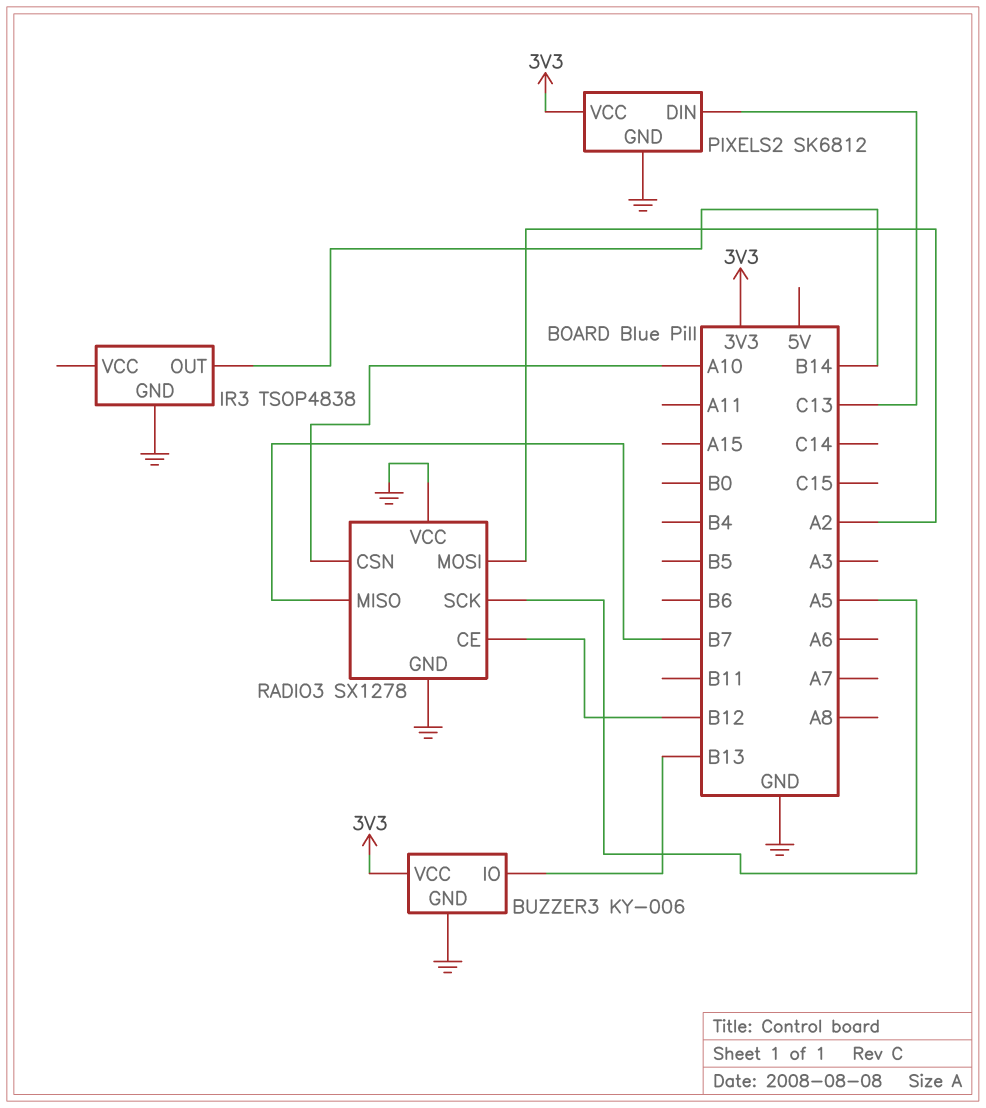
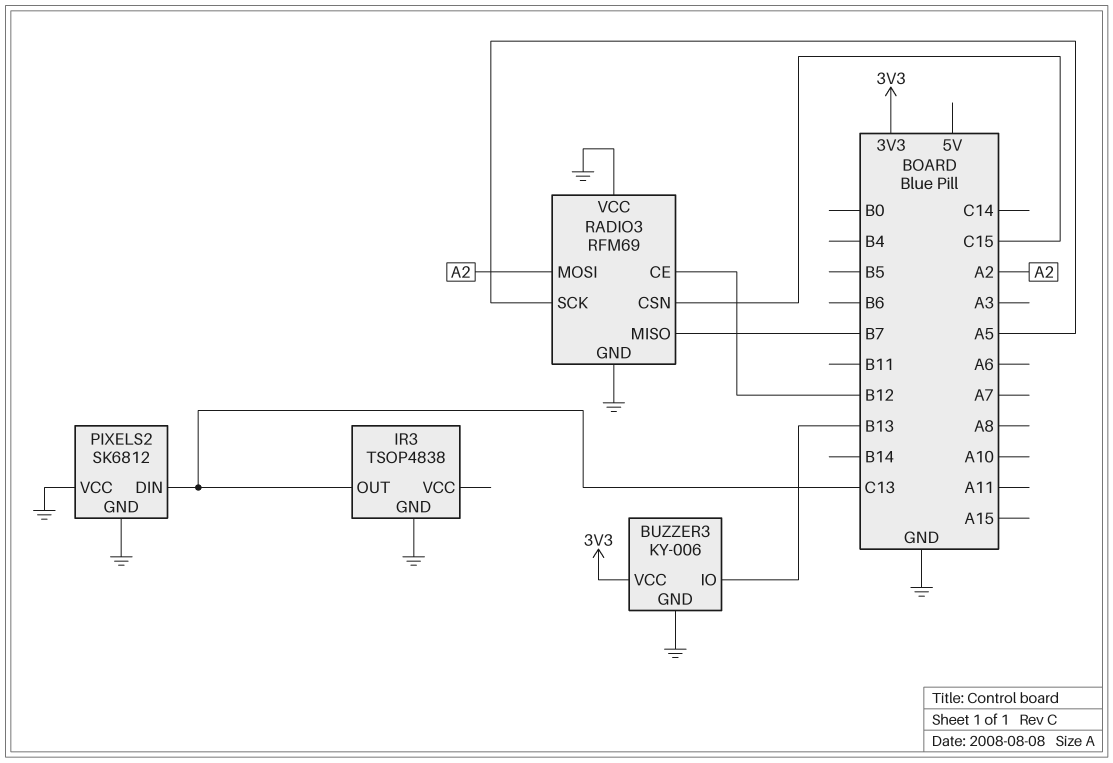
IR3 pin OUT: B14 -> C13
PIXELS2 pin VCC: 3V3 -> GND
RADIO3: SX1278 -> RFM69
RADIO3 pin CSN: A10 -> C15

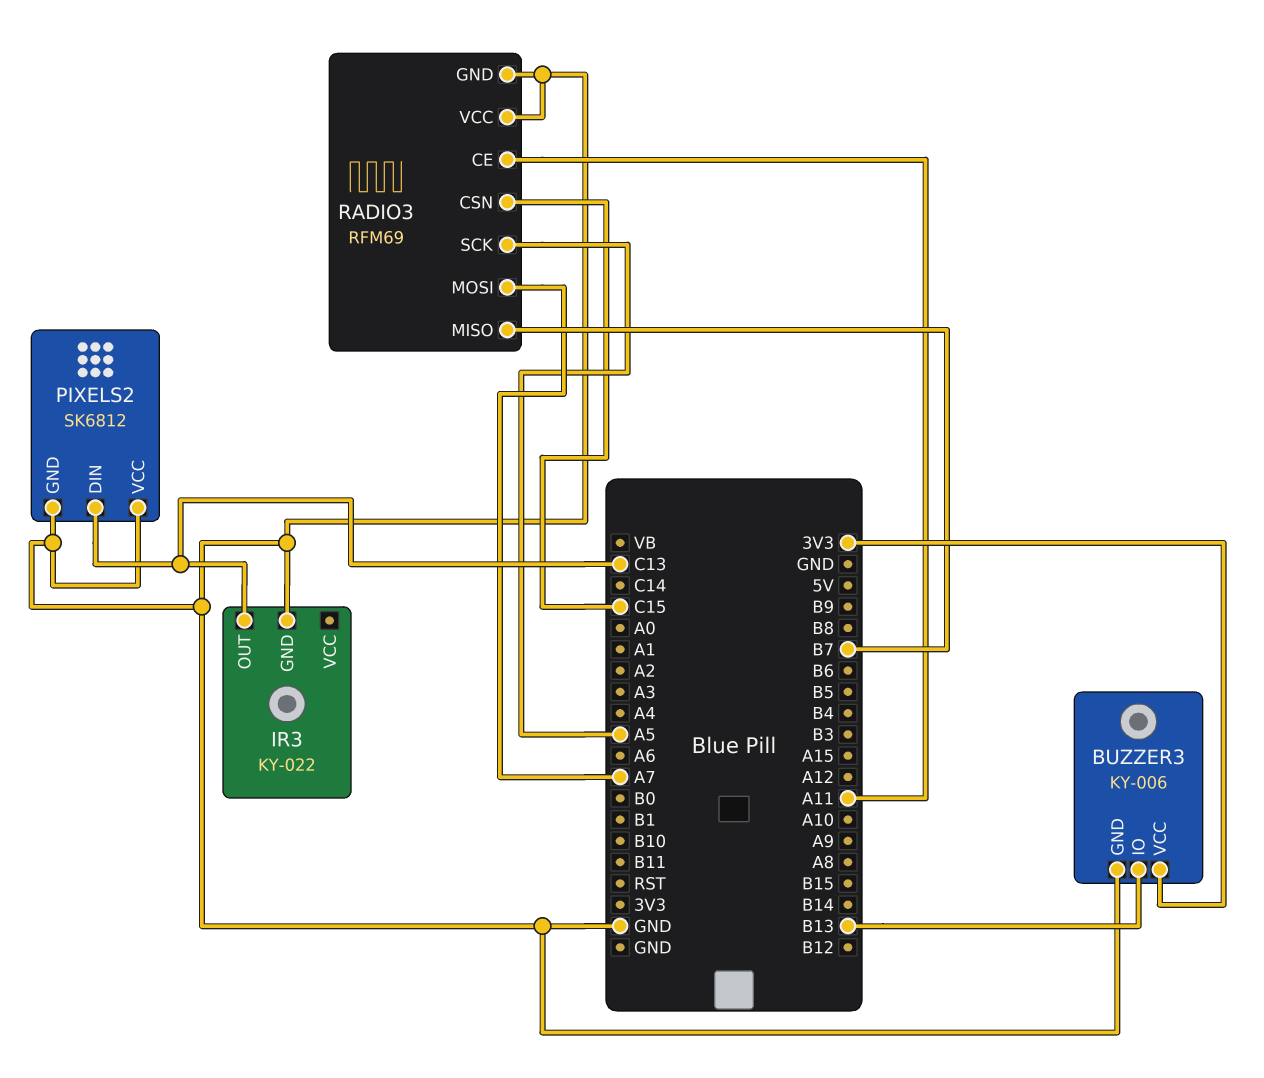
IR3: TSOP4838 -> KY-022
RADIO3 pin CE: B12 -> A11
RADIO3 pin MOSI: A2 -> A7

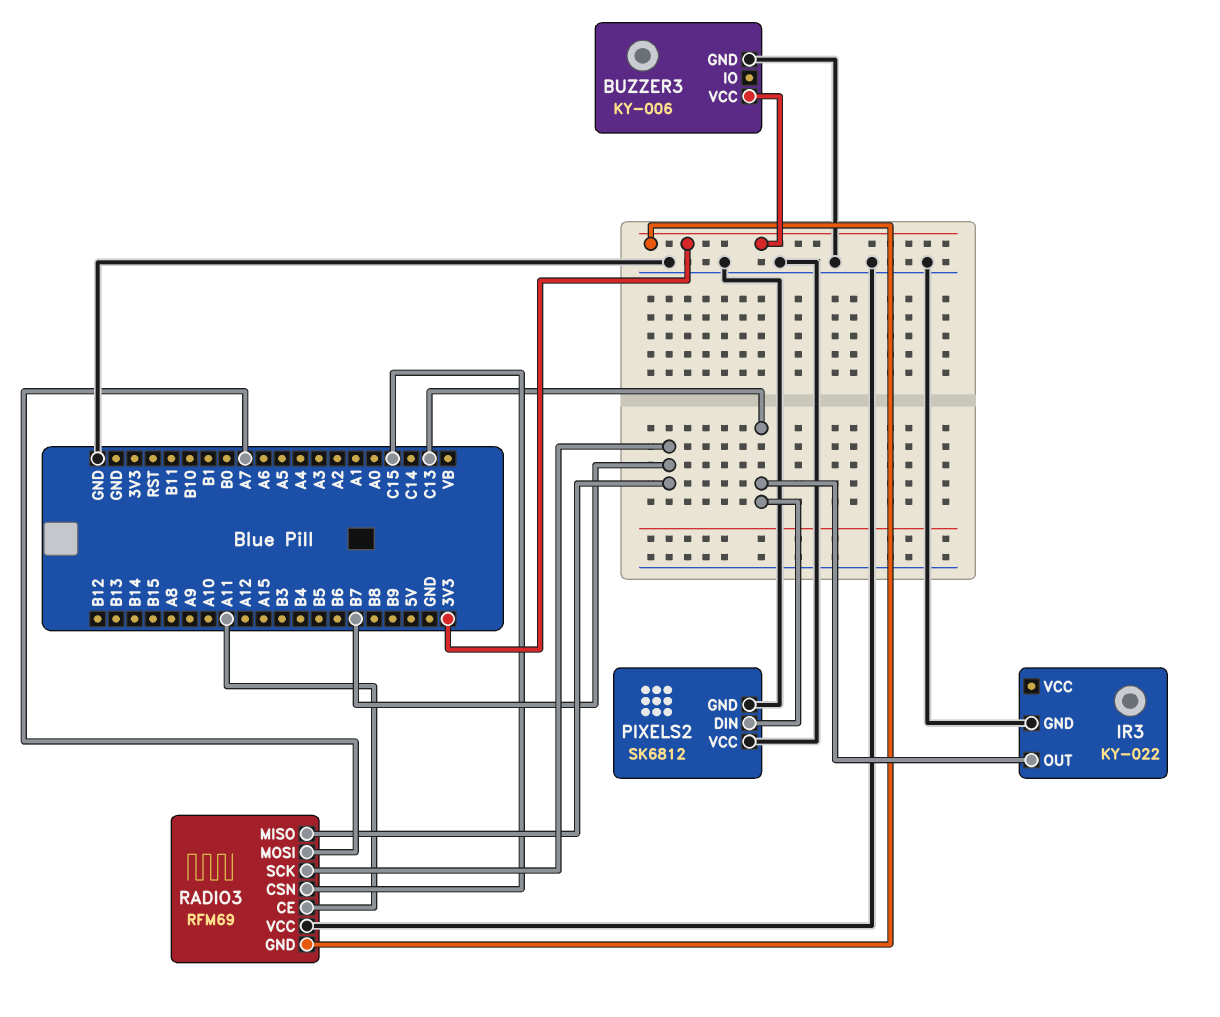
BUZZER3 pin IO: B13 -> none
RADIO3 pin GND: GND -> 3V3
RADIO3 pin SCK: A5 -> B7

